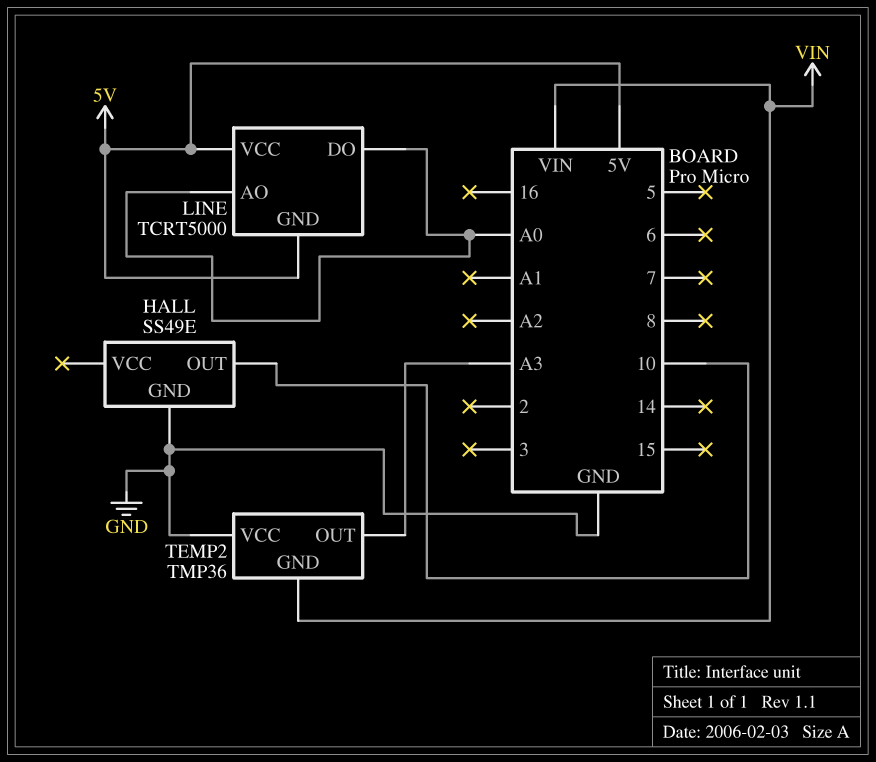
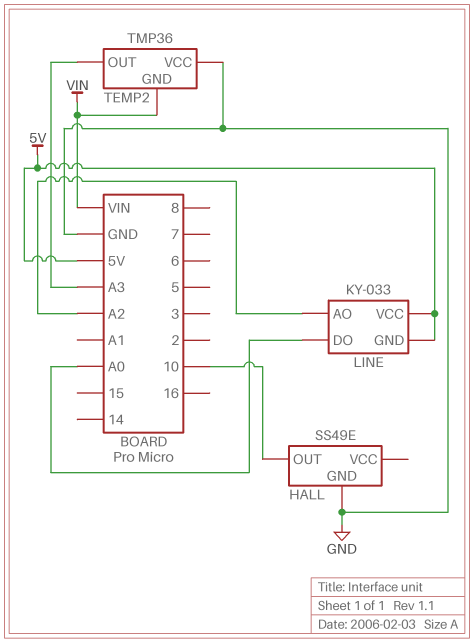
LINE: TCRT5000 -> KY-033
LINE pin AO: A0 -> A2

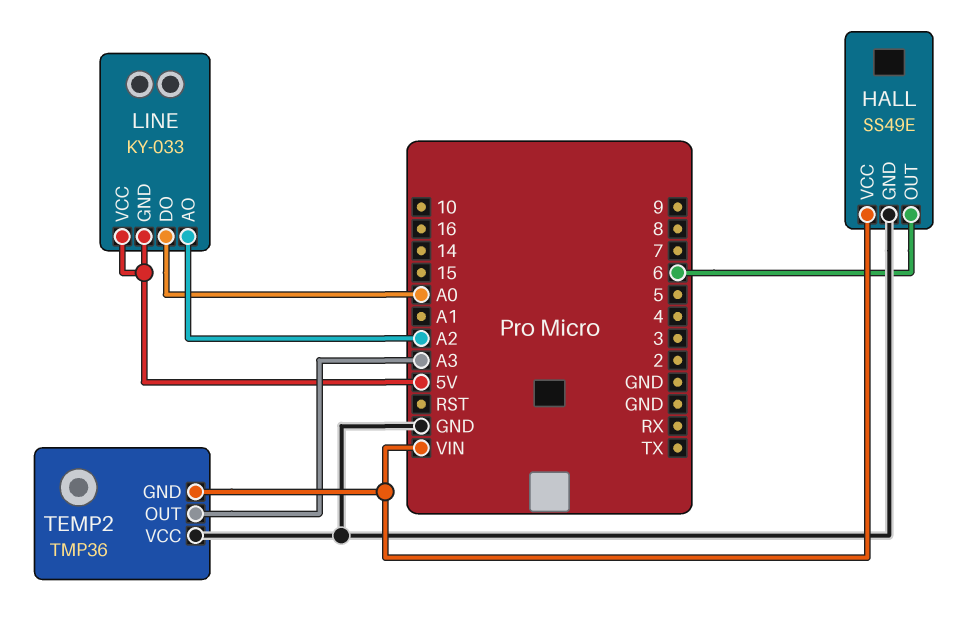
HALL pin OUT: 10 -> 6
HALL pin VCC: none -> VIN

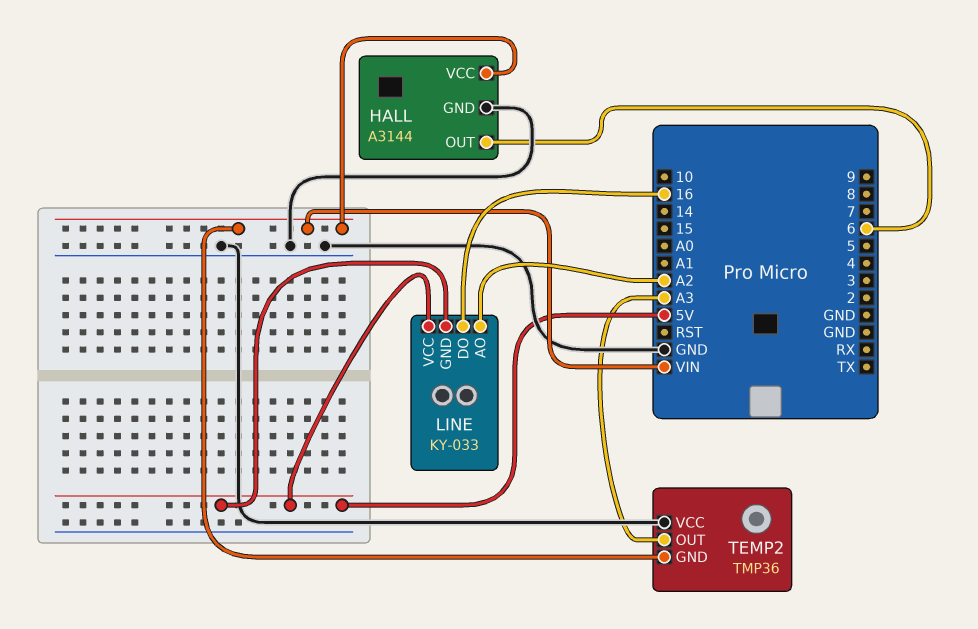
HALL: SS49E -> A3144
LINE pin DO: A0 -> 16

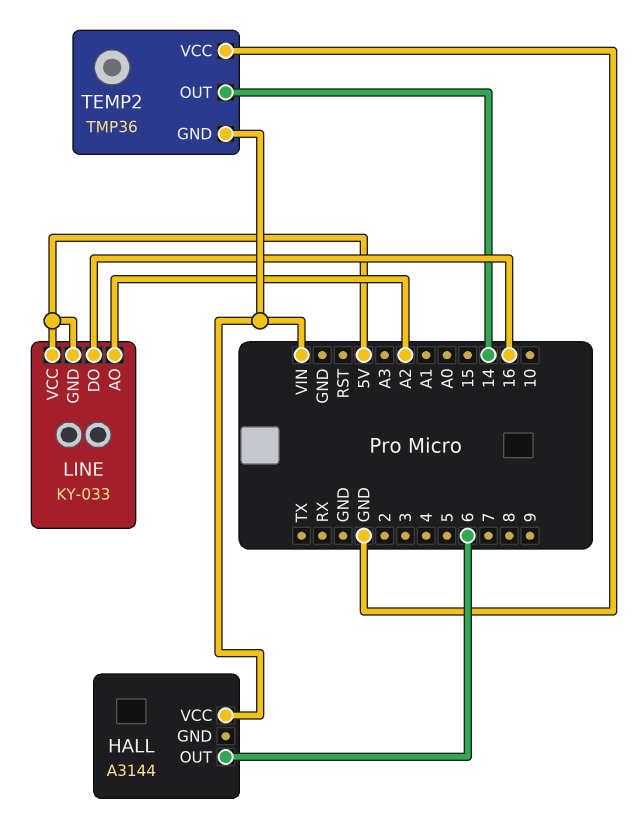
HALL pin GND: GND -> none
TEMP2 pin OUT: A3 -> 14

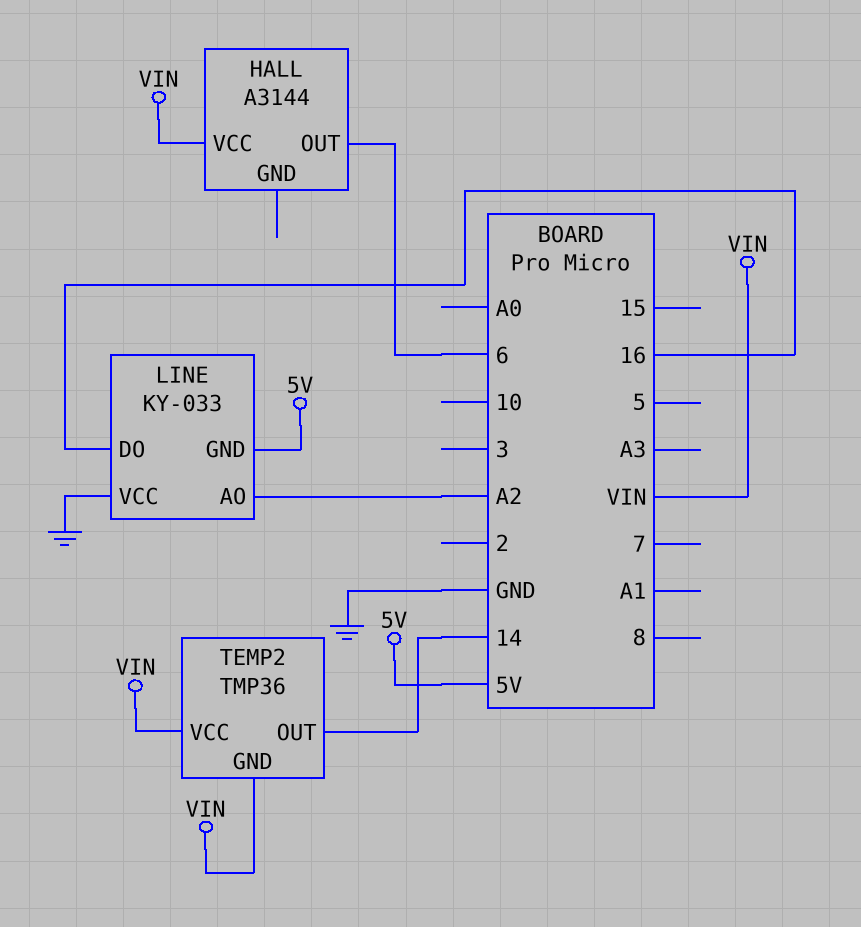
LINE pin VCC: 5V -> GND
TEMP2 pin VCC: GND -> VIN

